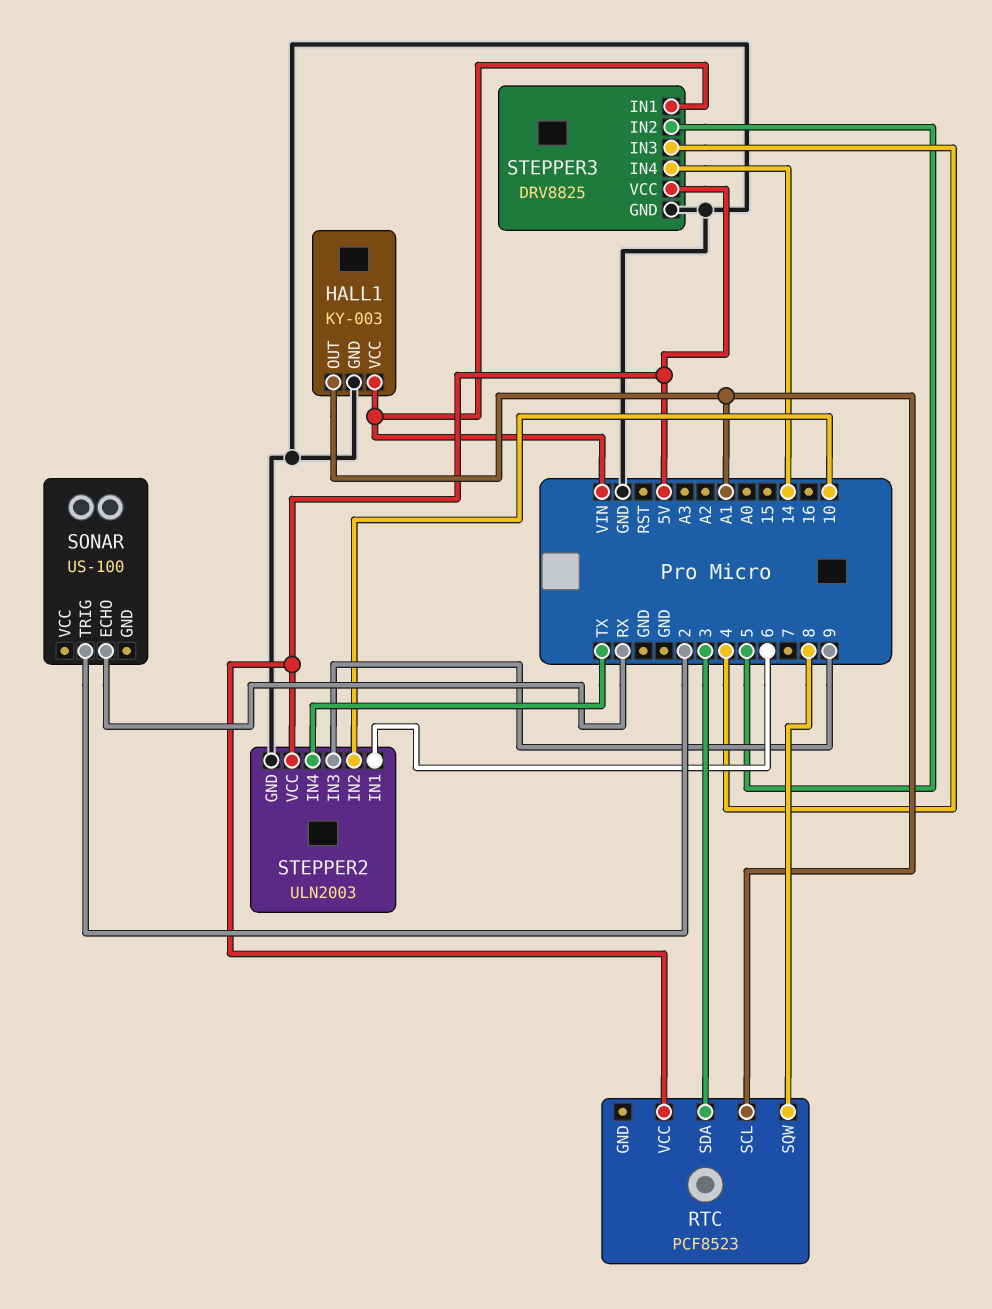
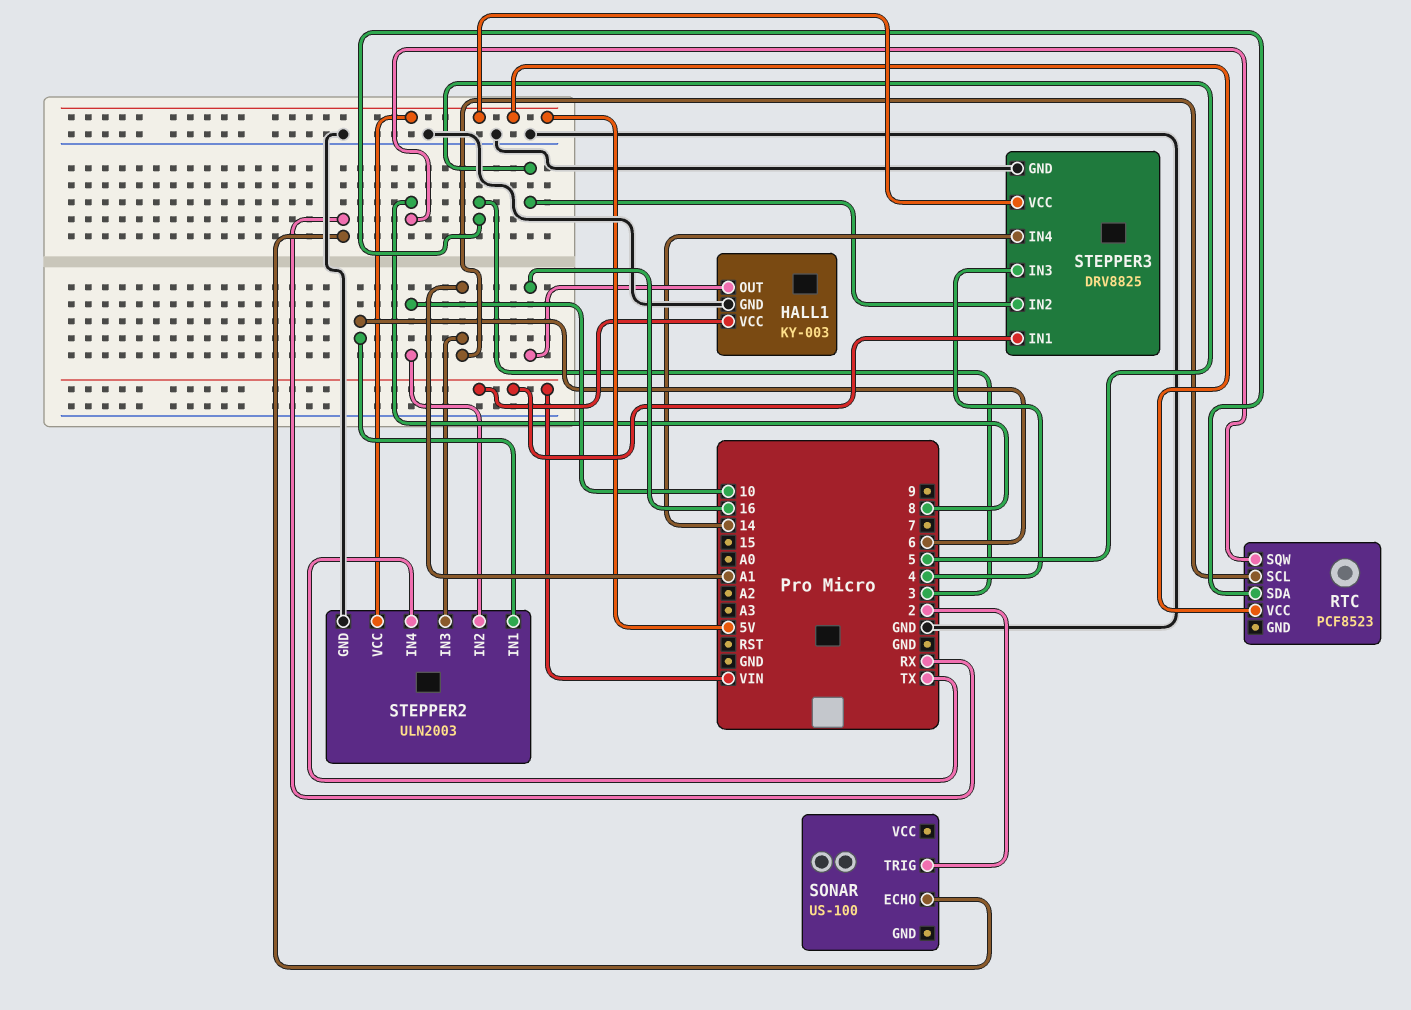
HALL1 pin OUT: A1 -> 16
STEPPER2 pin IN3: 9 -> A1

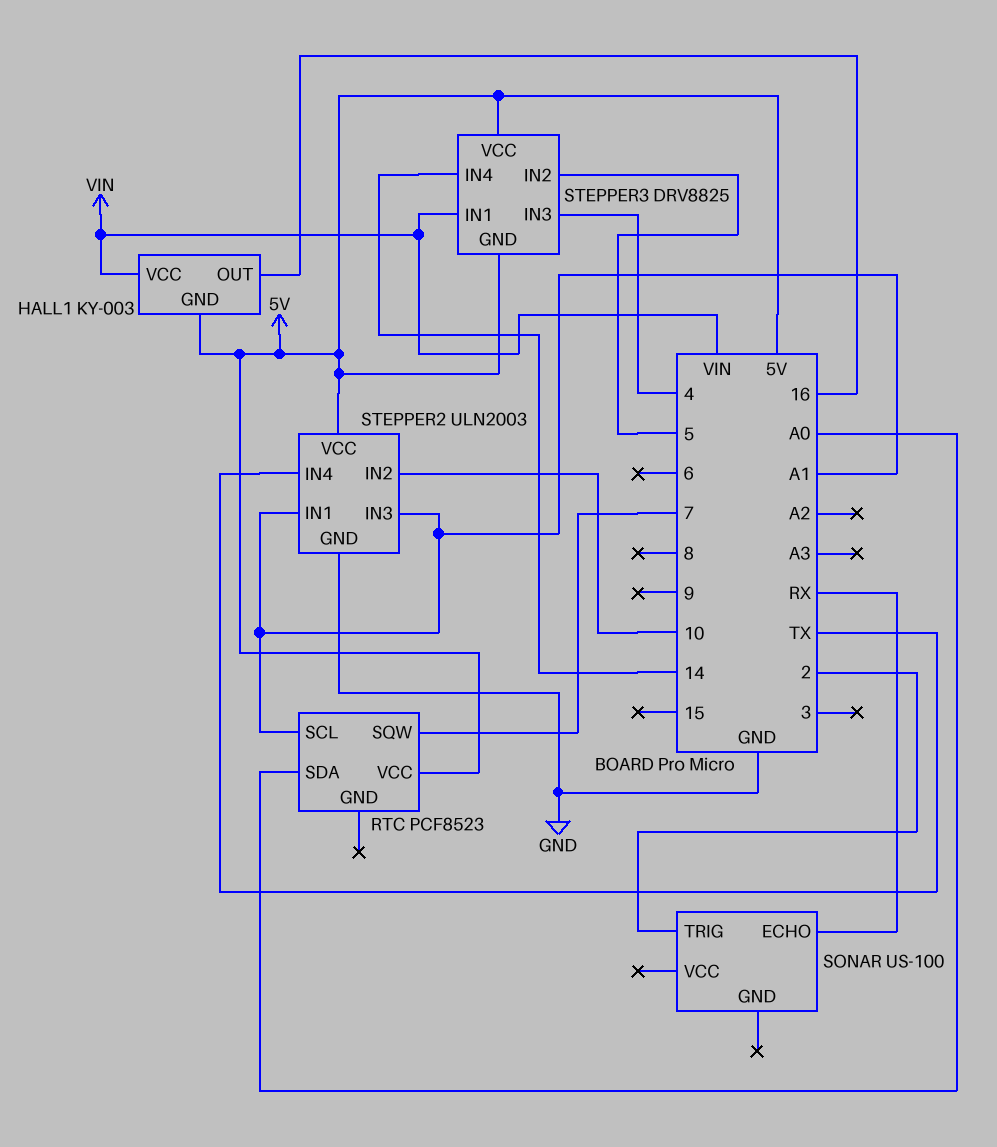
HALL1 pin GND: GND -> 5V
RTC pin SDA: 3 -> A0
RTC pin SQW: 8 -> 7
STEPPER2 pin IN1: 6 -> A1
STEPPER3 pin GND: GND -> 5V

